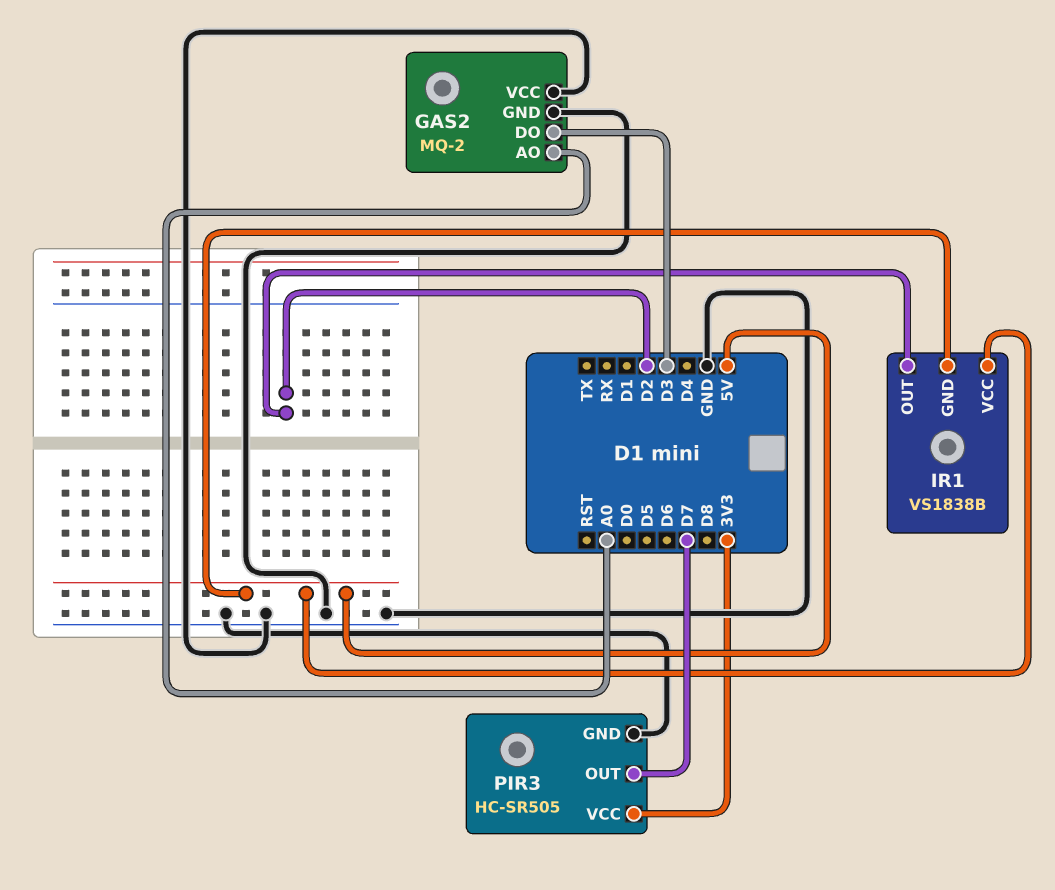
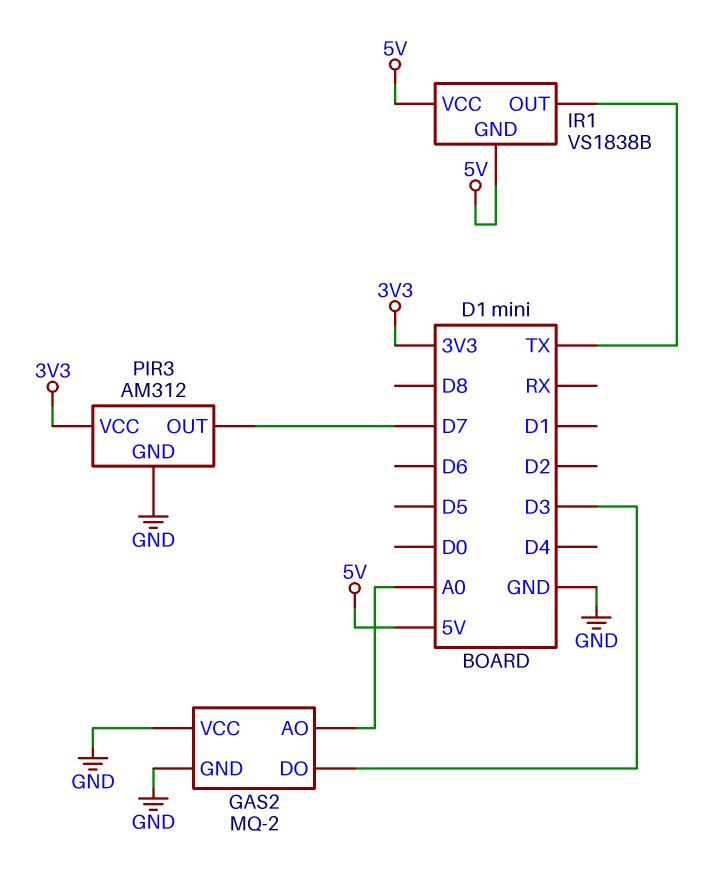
IR1 pin OUT: D2 -> TX
PIR3: HC-SR505 -> AM312

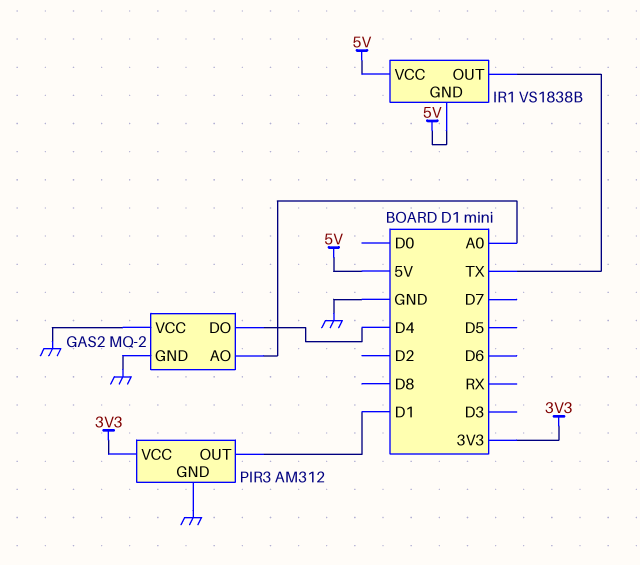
GAS2 pin DO: D3 -> D4
PIR3 pin OUT: D7 -> D1

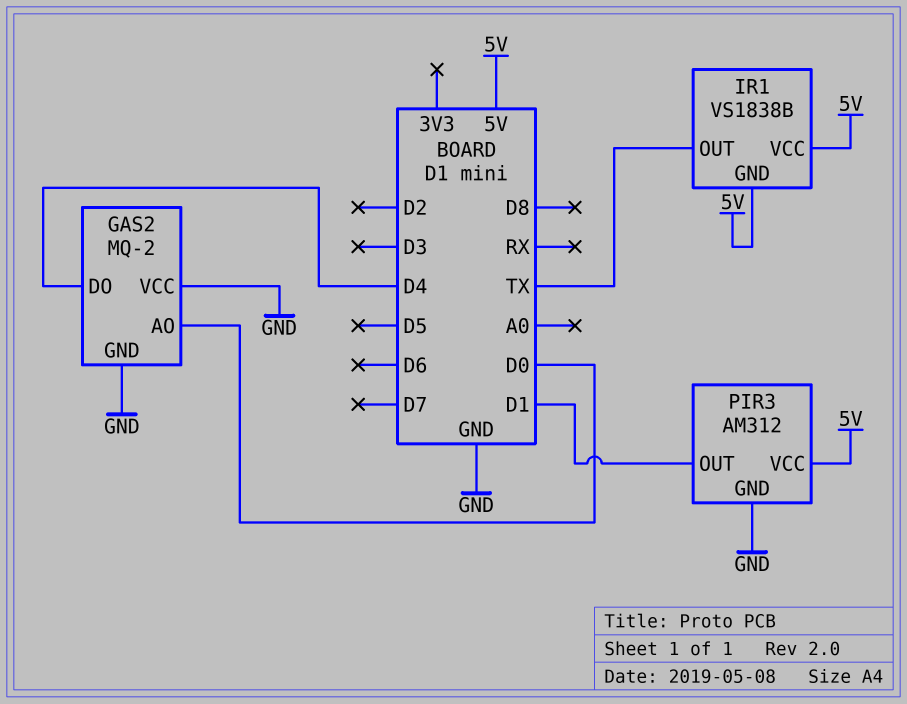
GAS2 pin AO: A0 -> D0
PIR3 pin VCC: 3V3 -> 5V

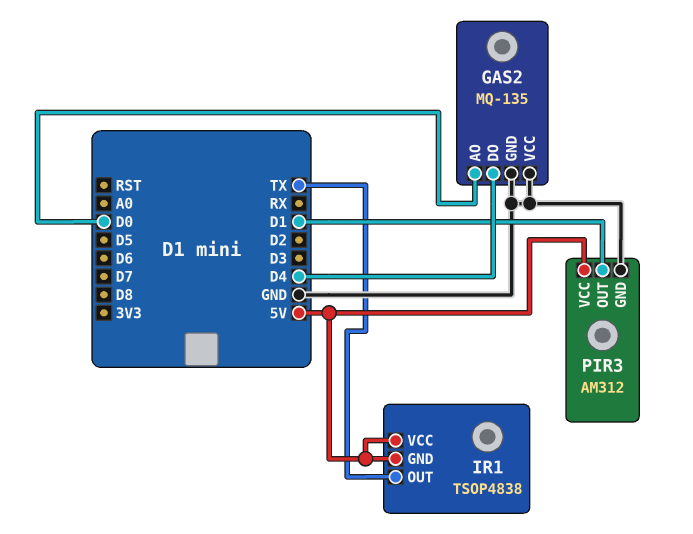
GAS2: MQ-2 -> MQ-135
IR1: VS1838B -> TSOP4838

